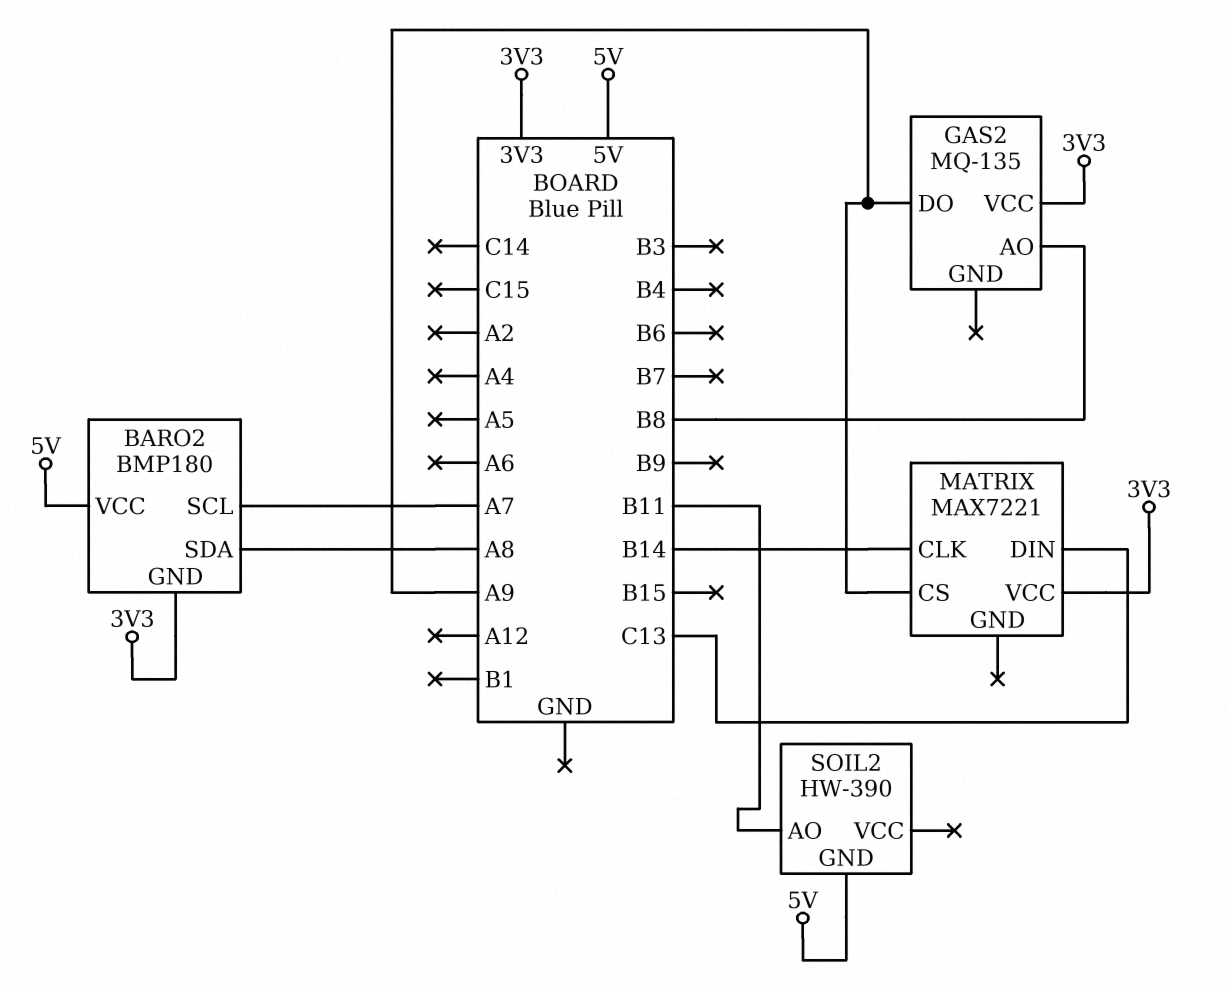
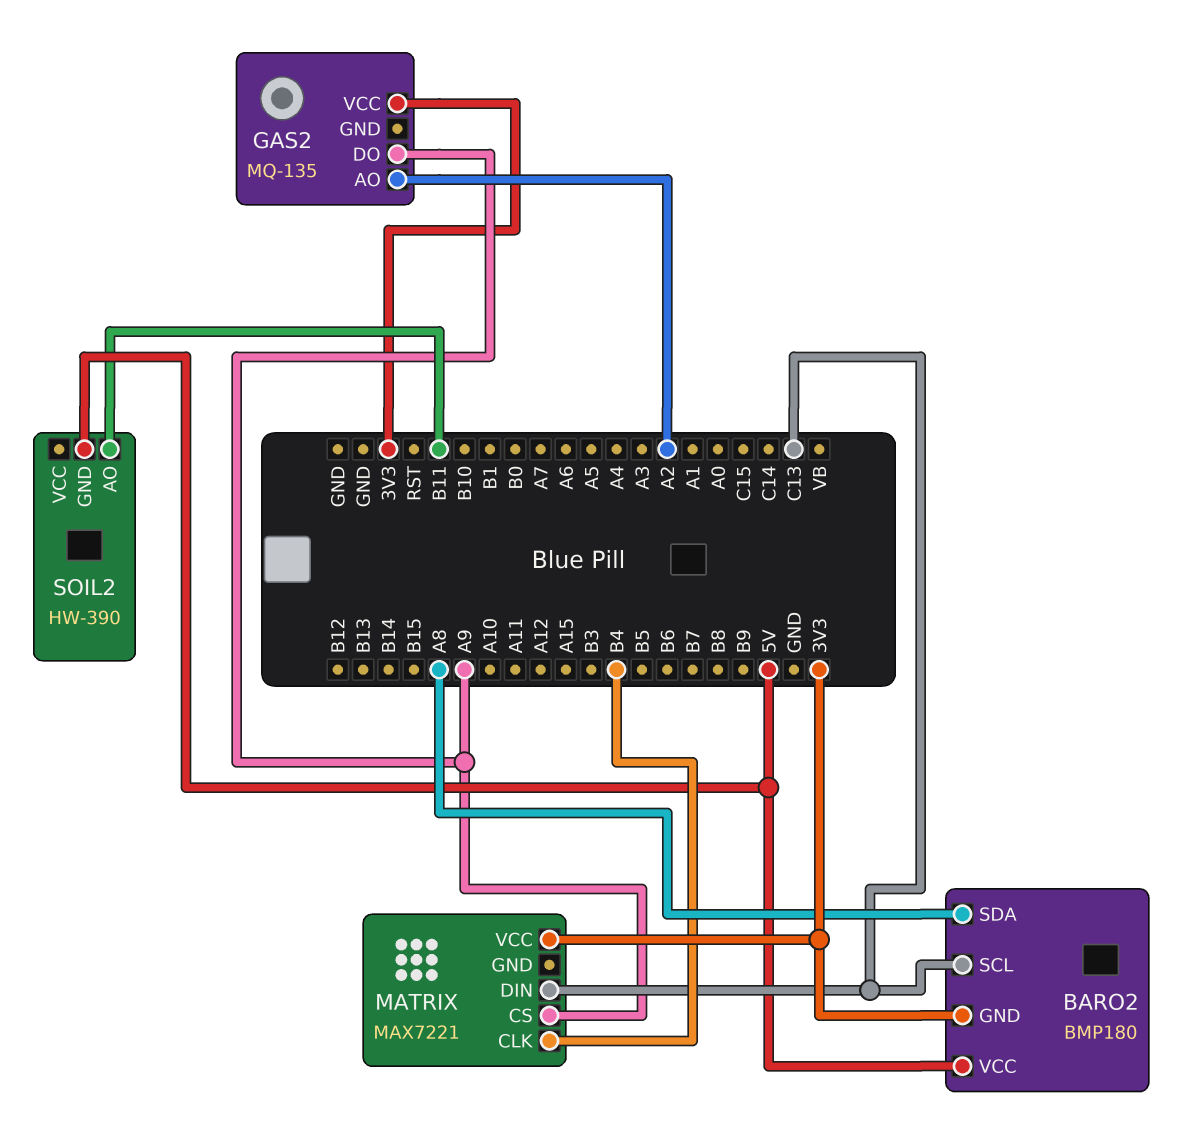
BARO2 pin SCL: A7 -> C13
GAS2 pin AO: B8 -> A2
MATRIX pin CLK: B14 -> B4

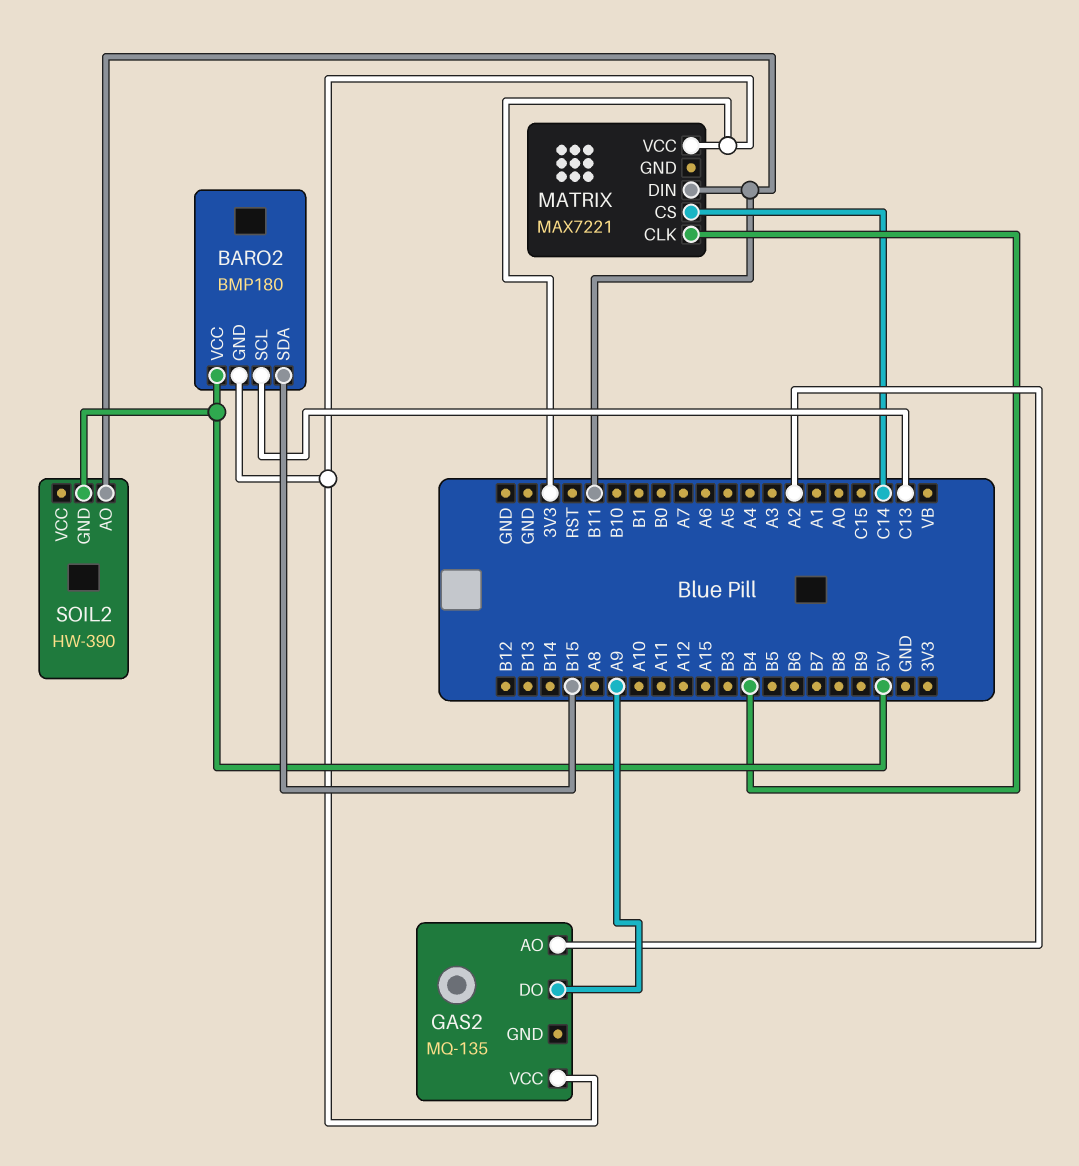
BARO2 pin SDA: A8 -> B15
MATRIX pin CS: A9 -> C14
MATRIX pin DIN: C13 -> B11

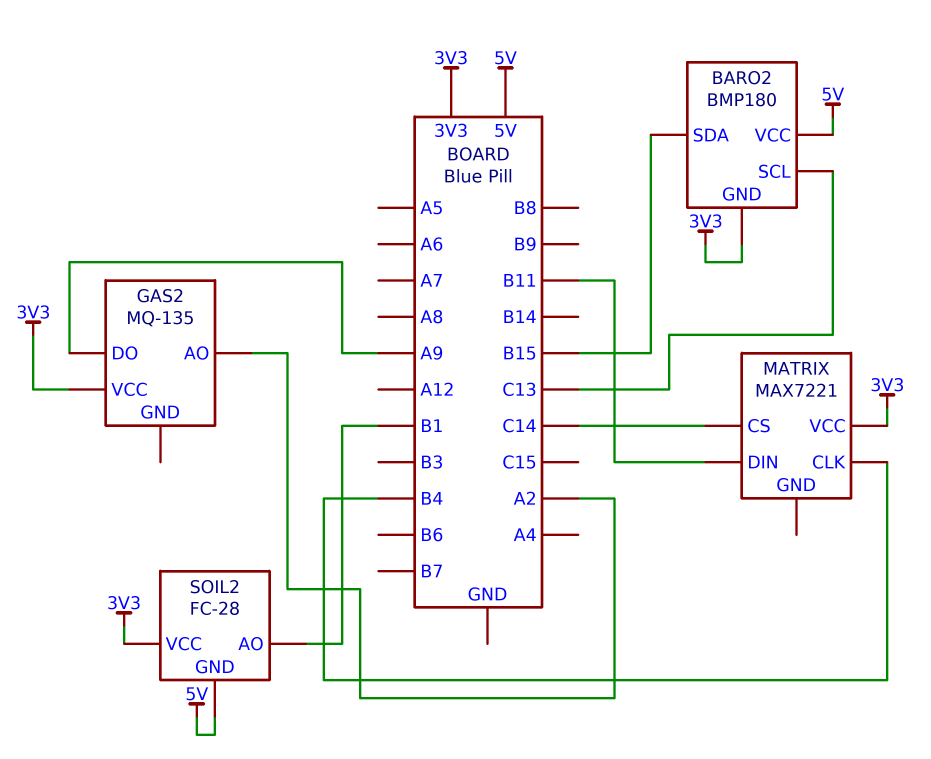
SOIL2: HW-390 -> FC-28
SOIL2 pin AO: B11 -> B1
SOIL2 pin VCC: none -> 3V3

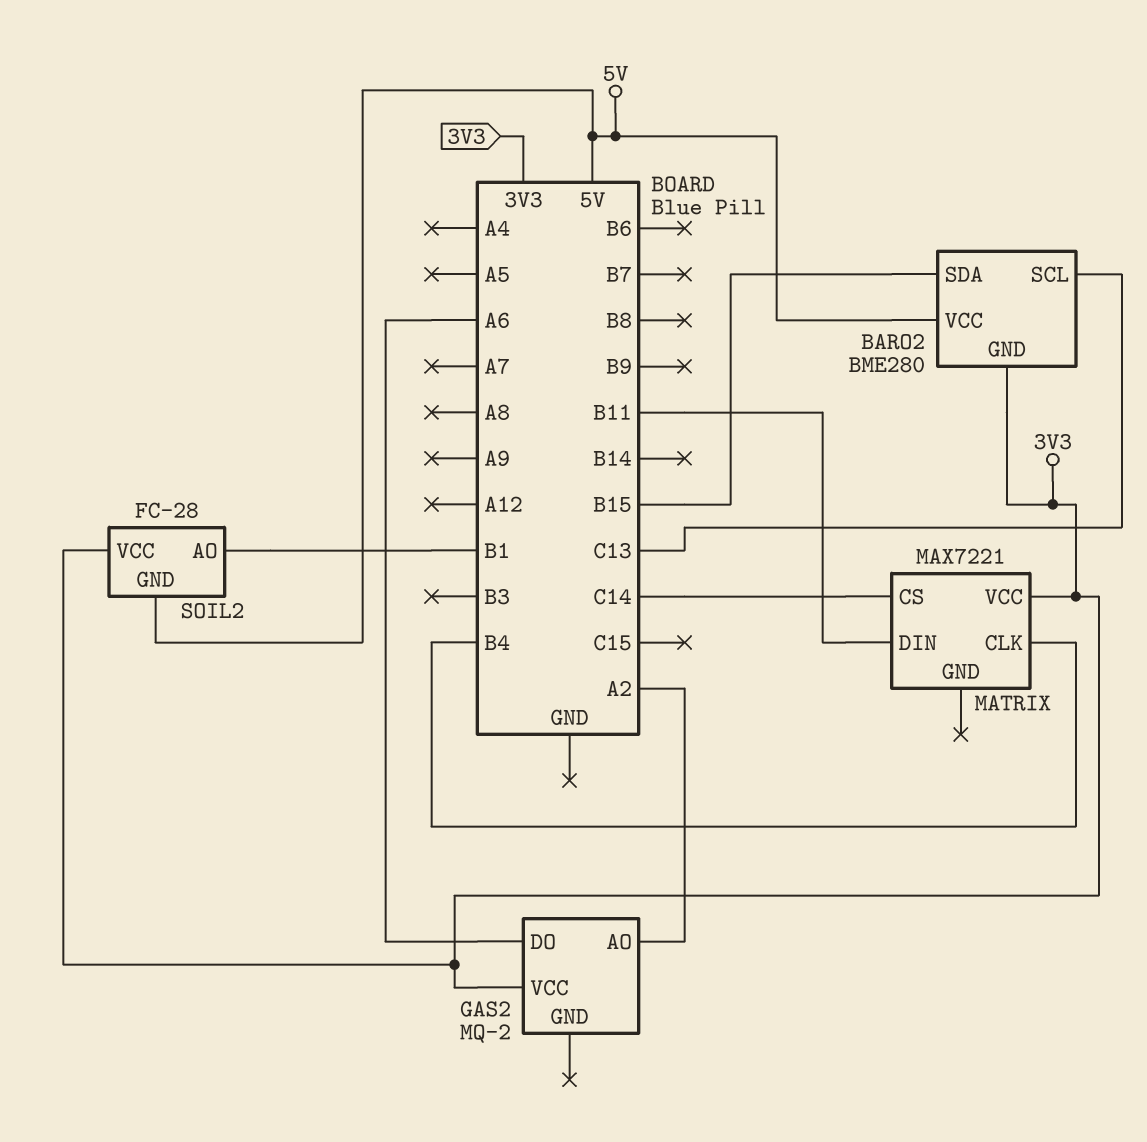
BARO2: BMP180 -> BME280
GAS2: MQ-135 -> MQ-2
GAS2 pin DO: A9 -> A6

